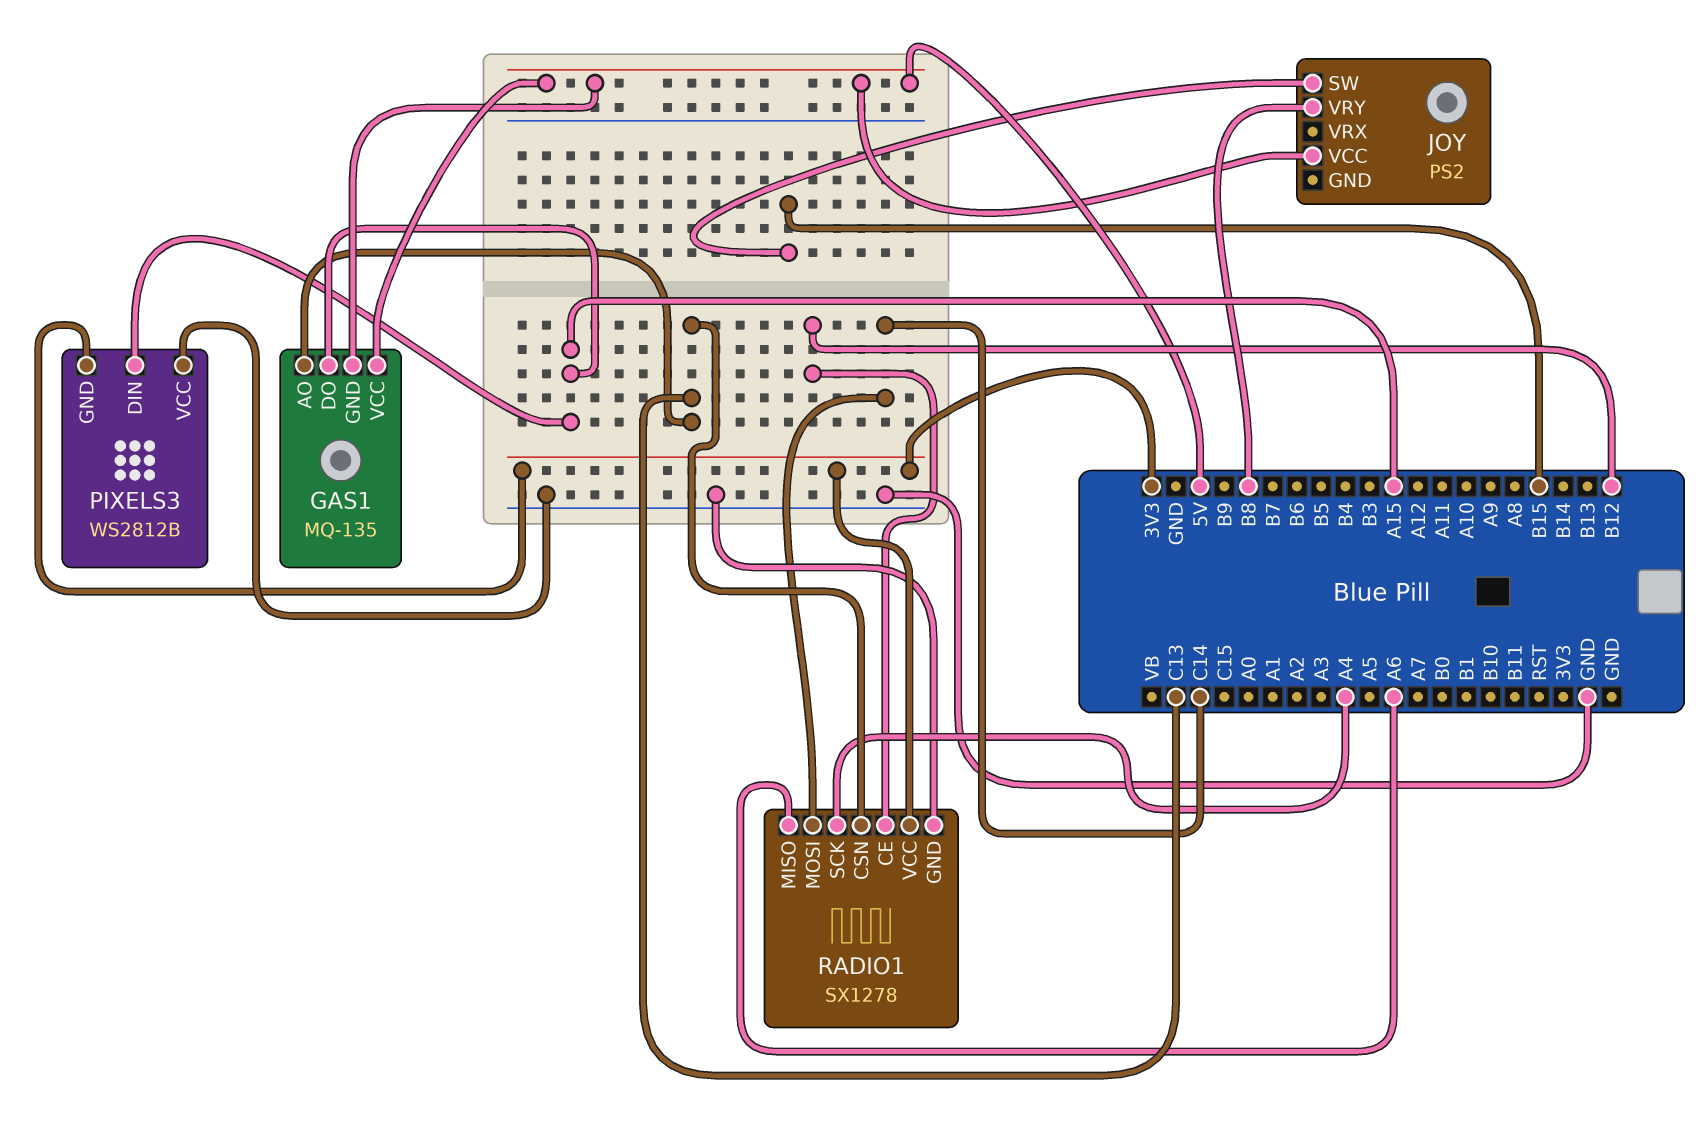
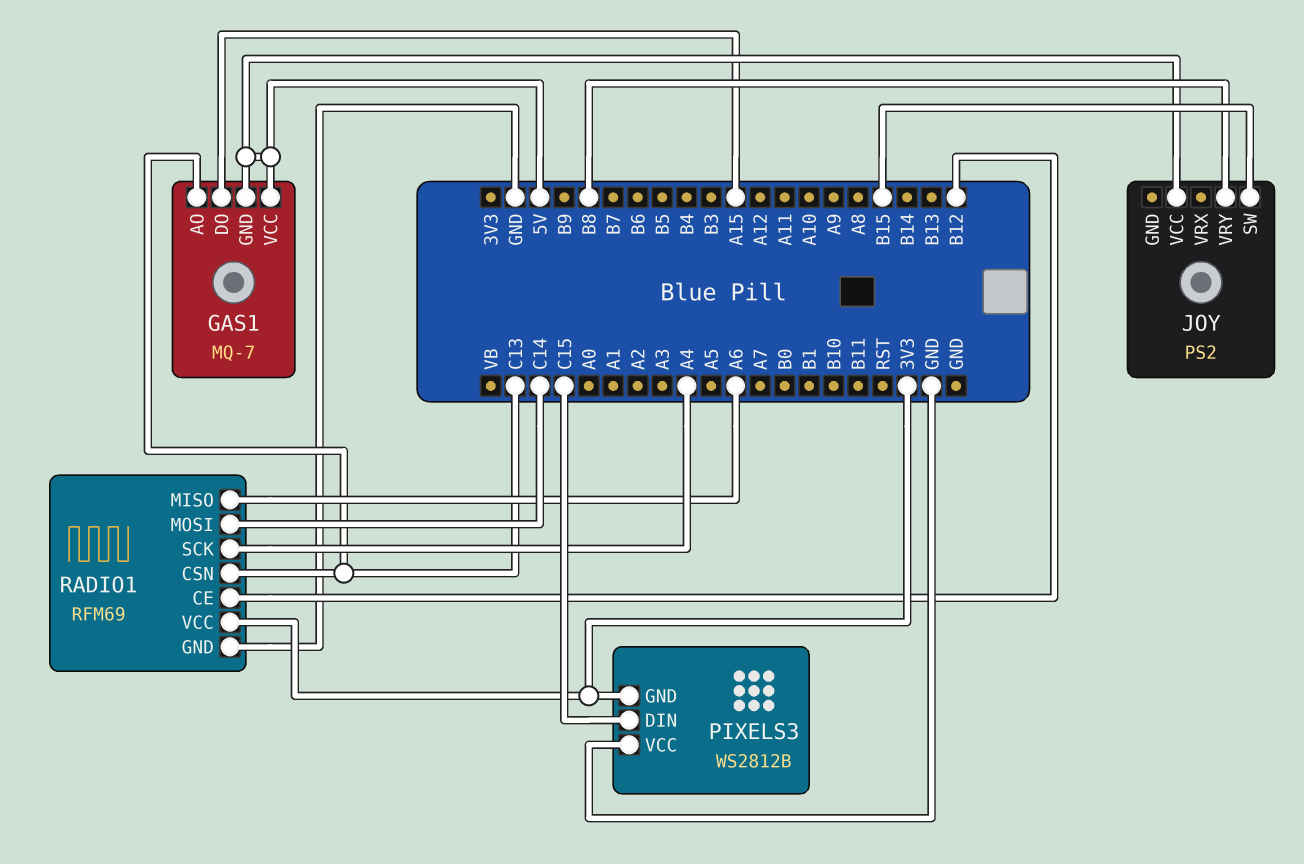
GAS1: MQ-135 -> MQ-7
PIXELS3 pin DIN: A15 -> C15
RADIO1: SX1278 -> RFM69

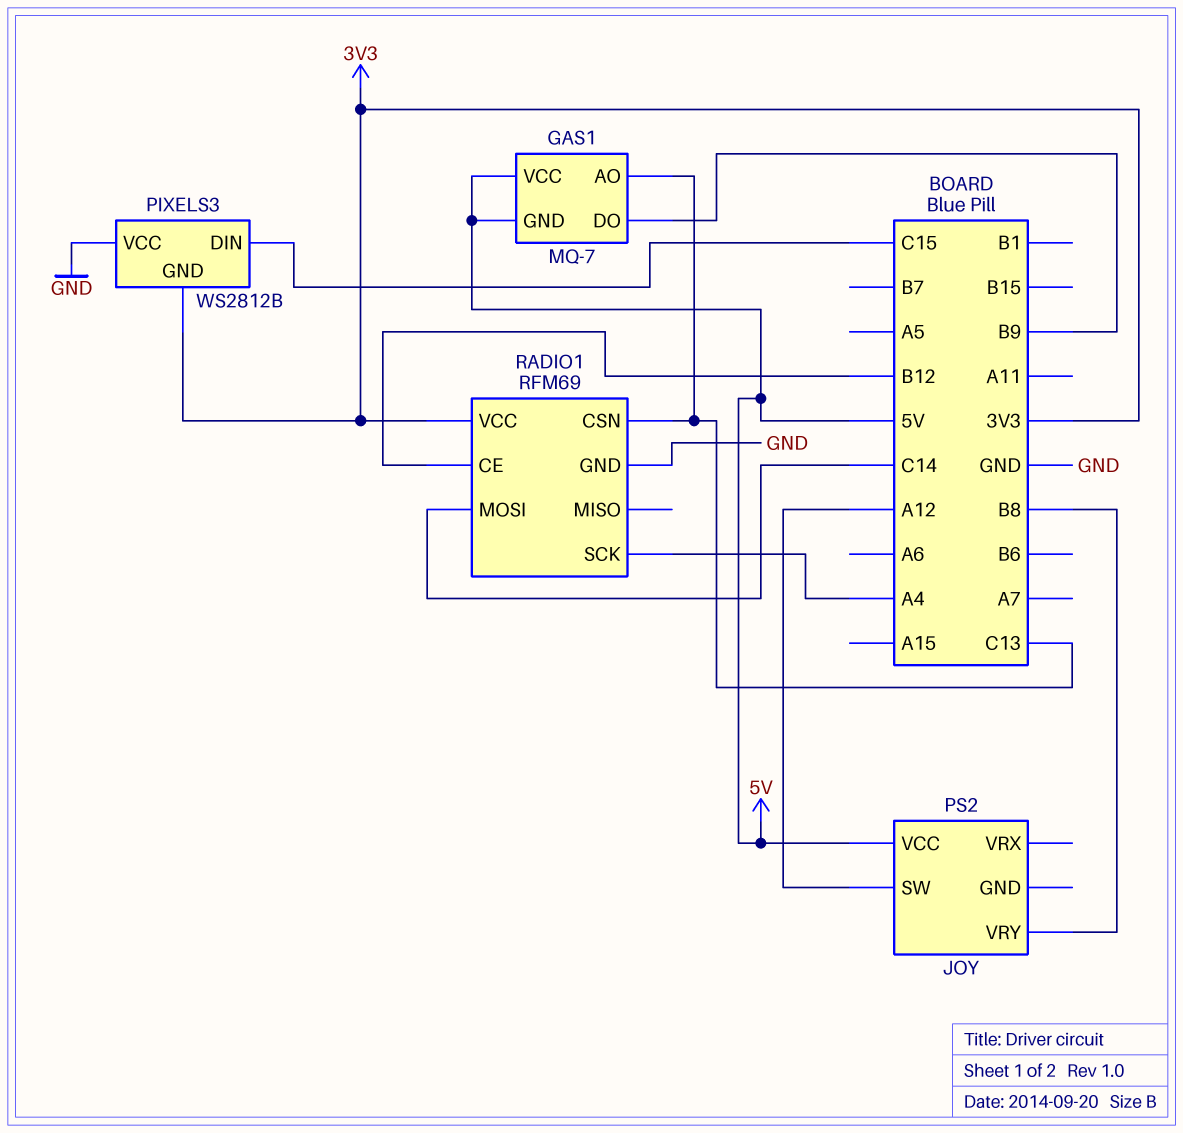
GAS1 pin DO: A15 -> B9
JOY pin SW: B15 -> A12
RADIO1 pin MISO: A6 -> none

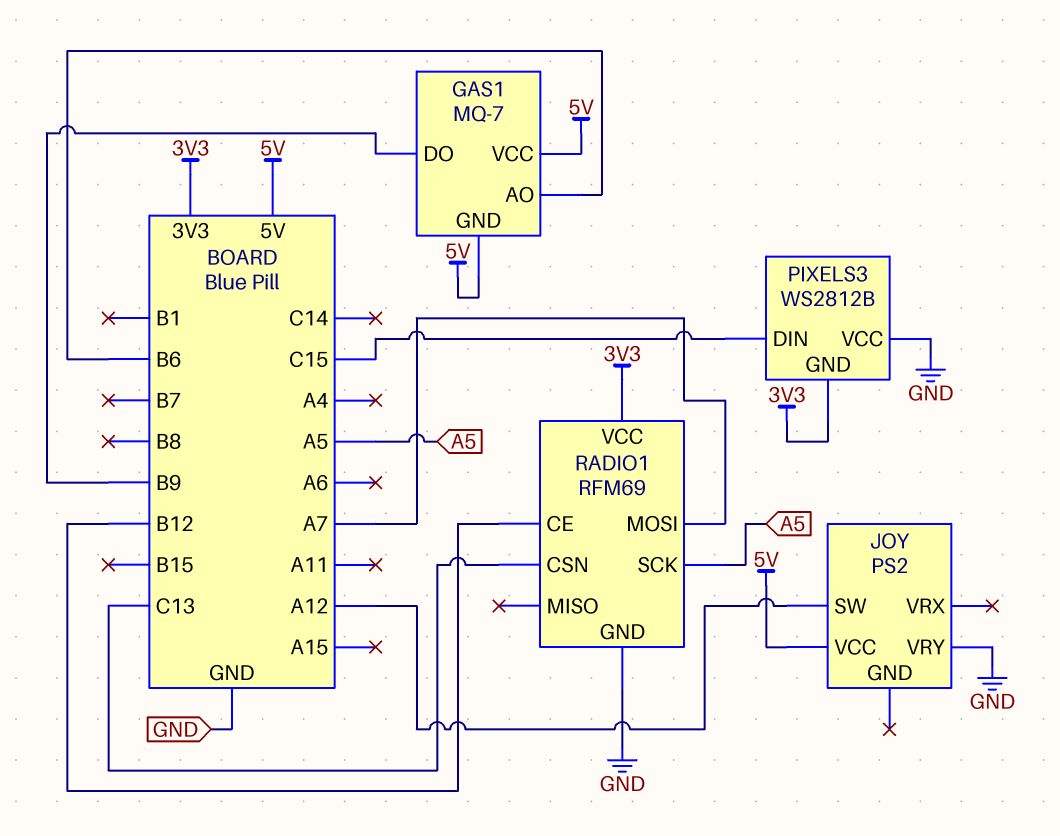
GAS1 pin AO: C13 -> B6
JOY pin VRY: B8 -> GND
RADIO1 pin MOSI: C14 -> A7
RADIO1 pin SCK: A4 -> A5

